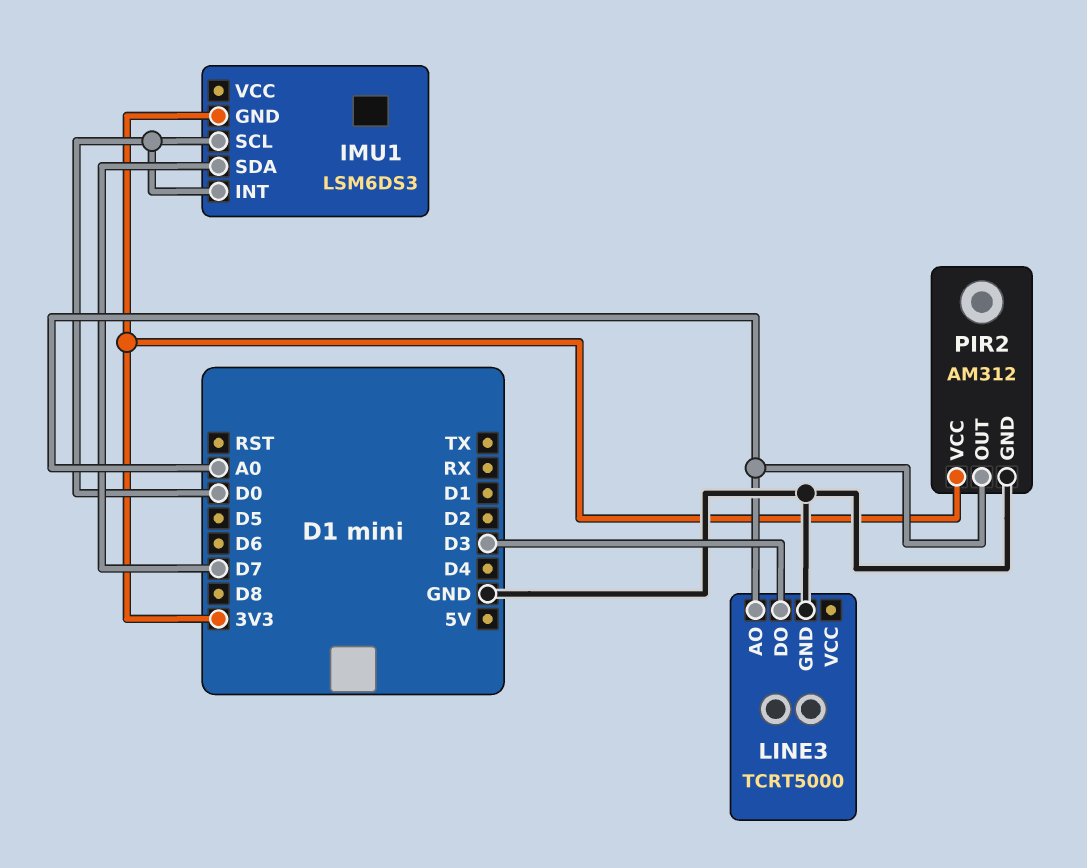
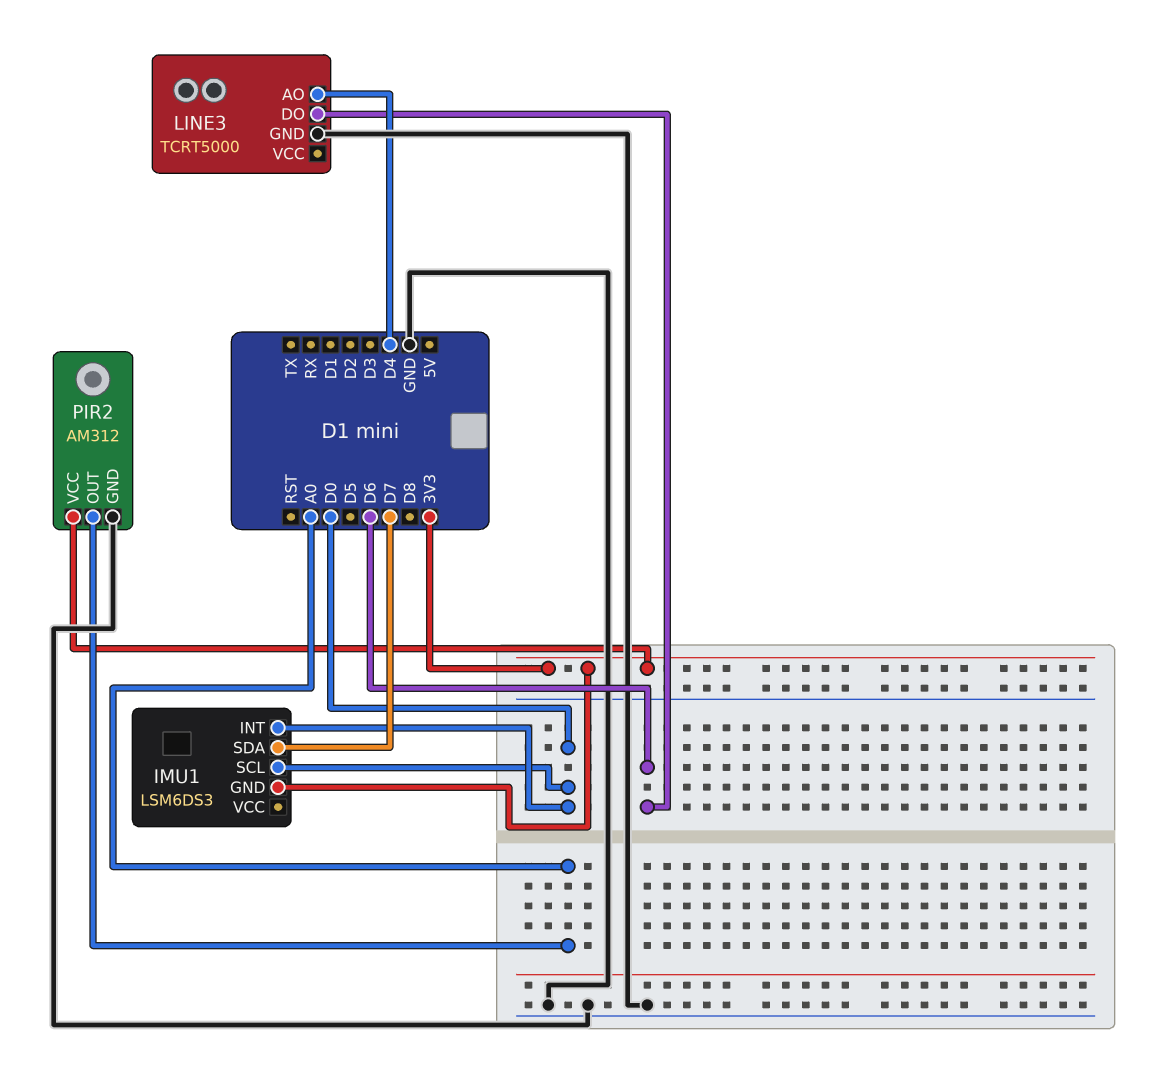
LINE3 pin AO: A0 -> D4
LINE3 pin DO: D3 -> D6

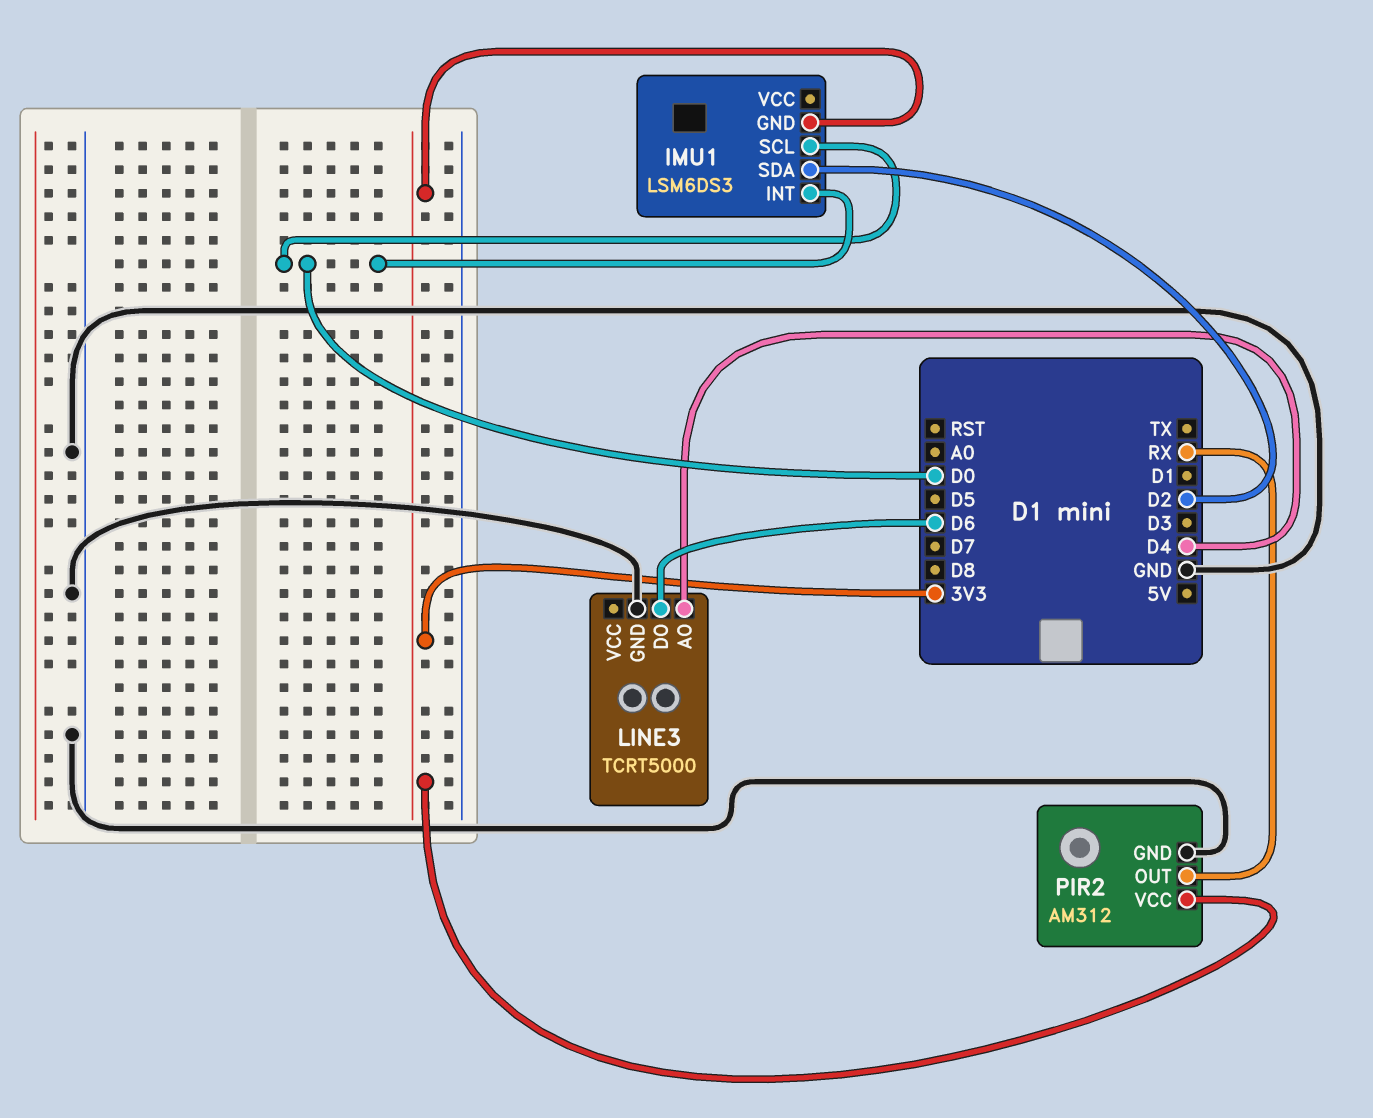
IMU1 pin SDA: D7 -> D2
PIR2 pin OUT: A0 -> RX

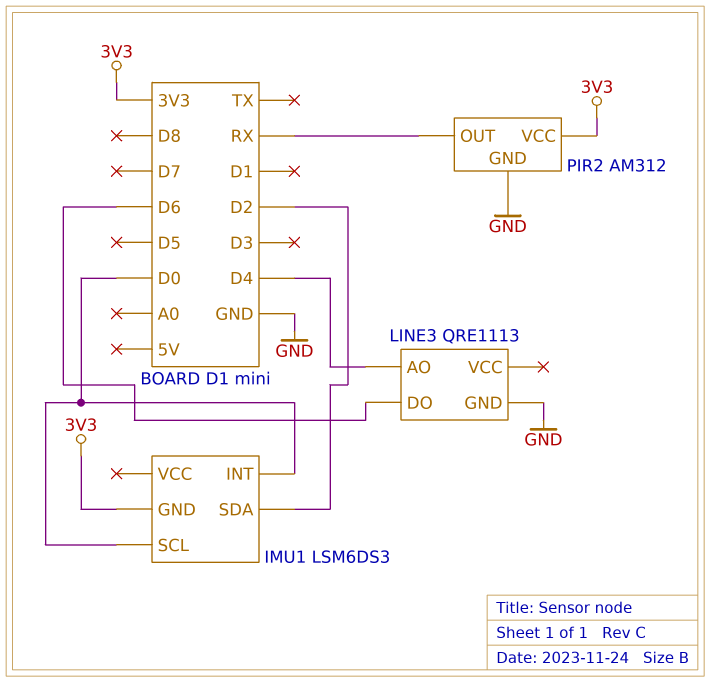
LINE3: TCRT5000 -> QRE1113

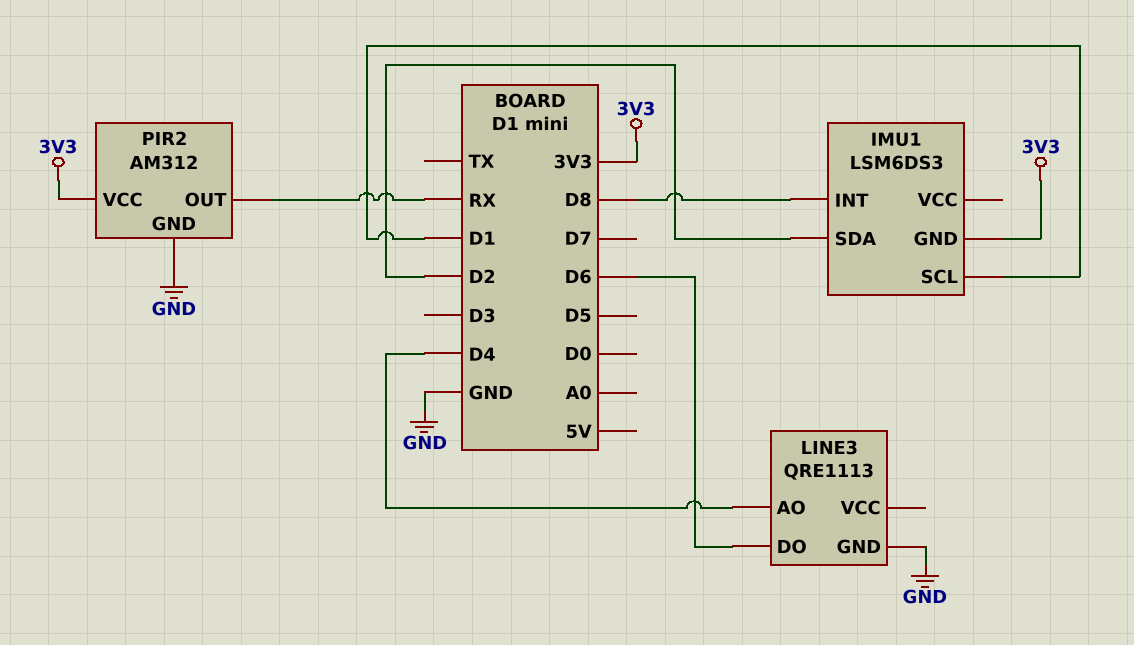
IMU1 pin INT: D0 -> D8
IMU1 pin SCL: D0 -> D1

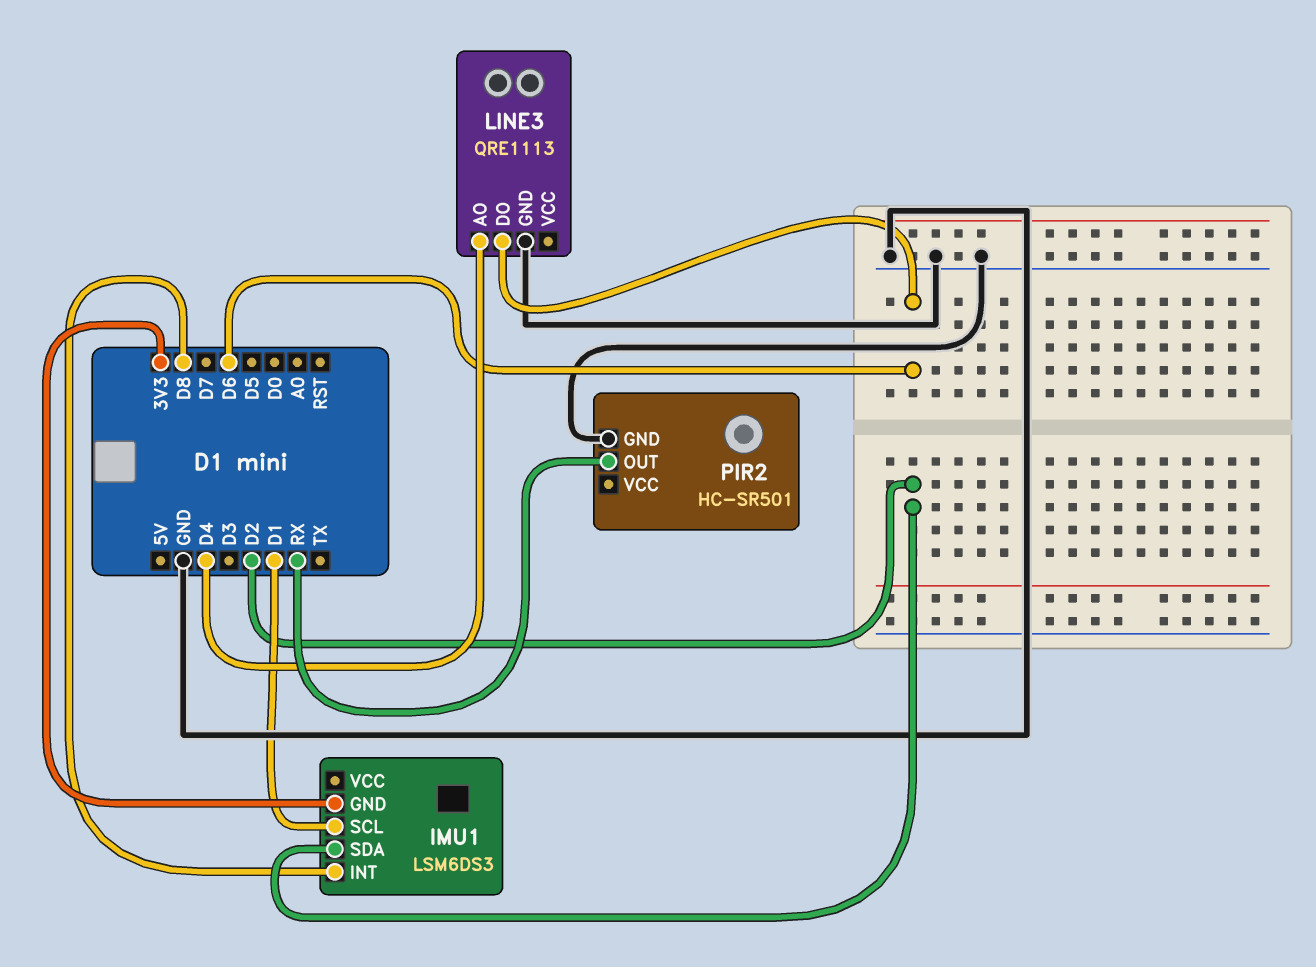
PIR2: AM312 -> HC-SR501
PIR2 pin VCC: 3V3 -> none

